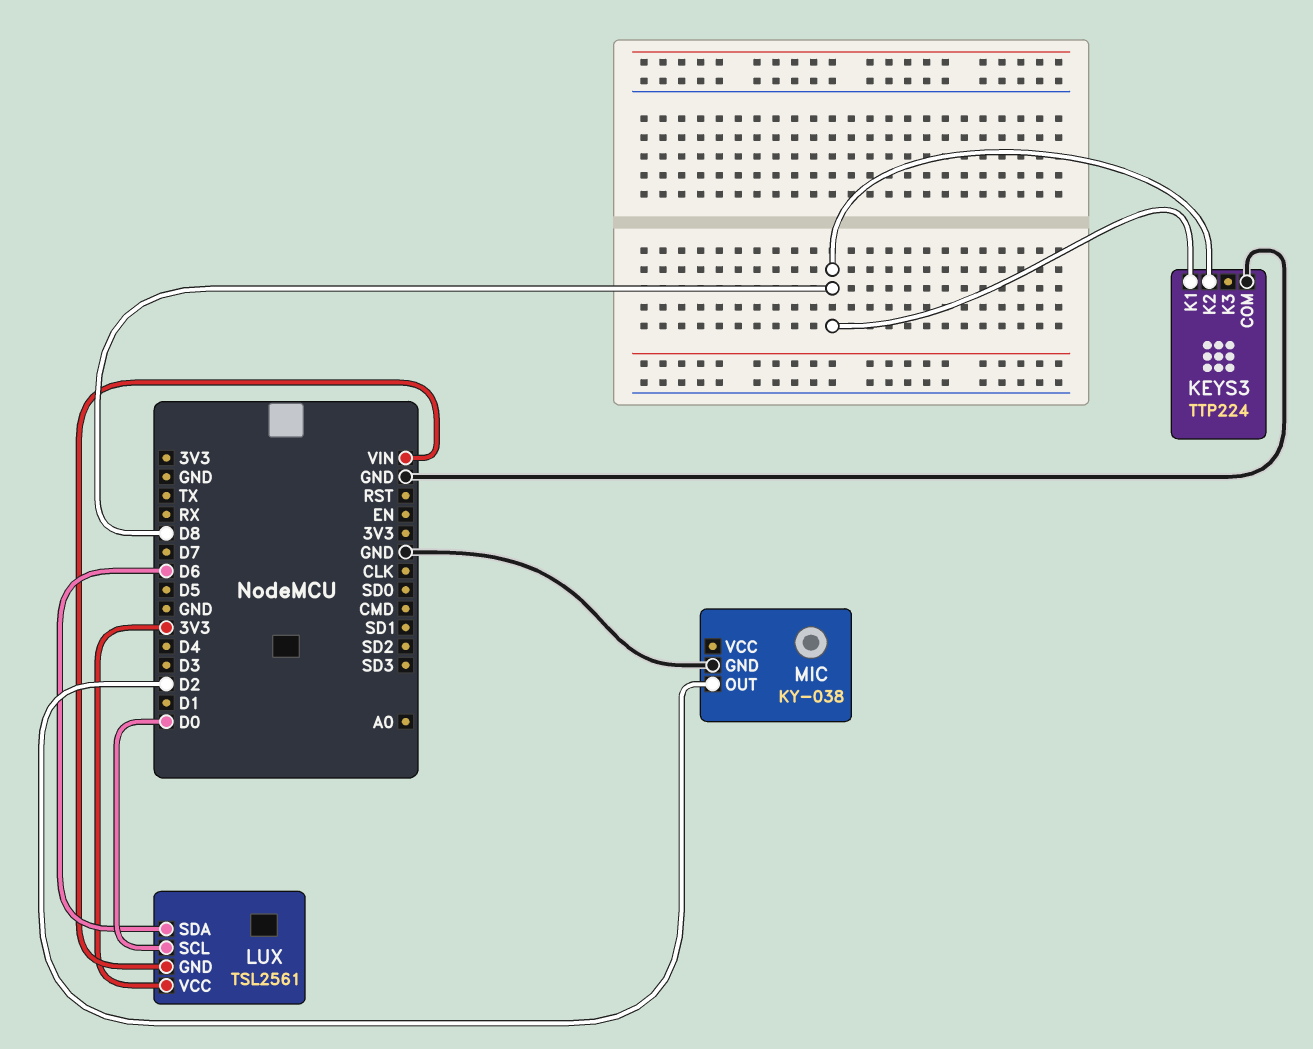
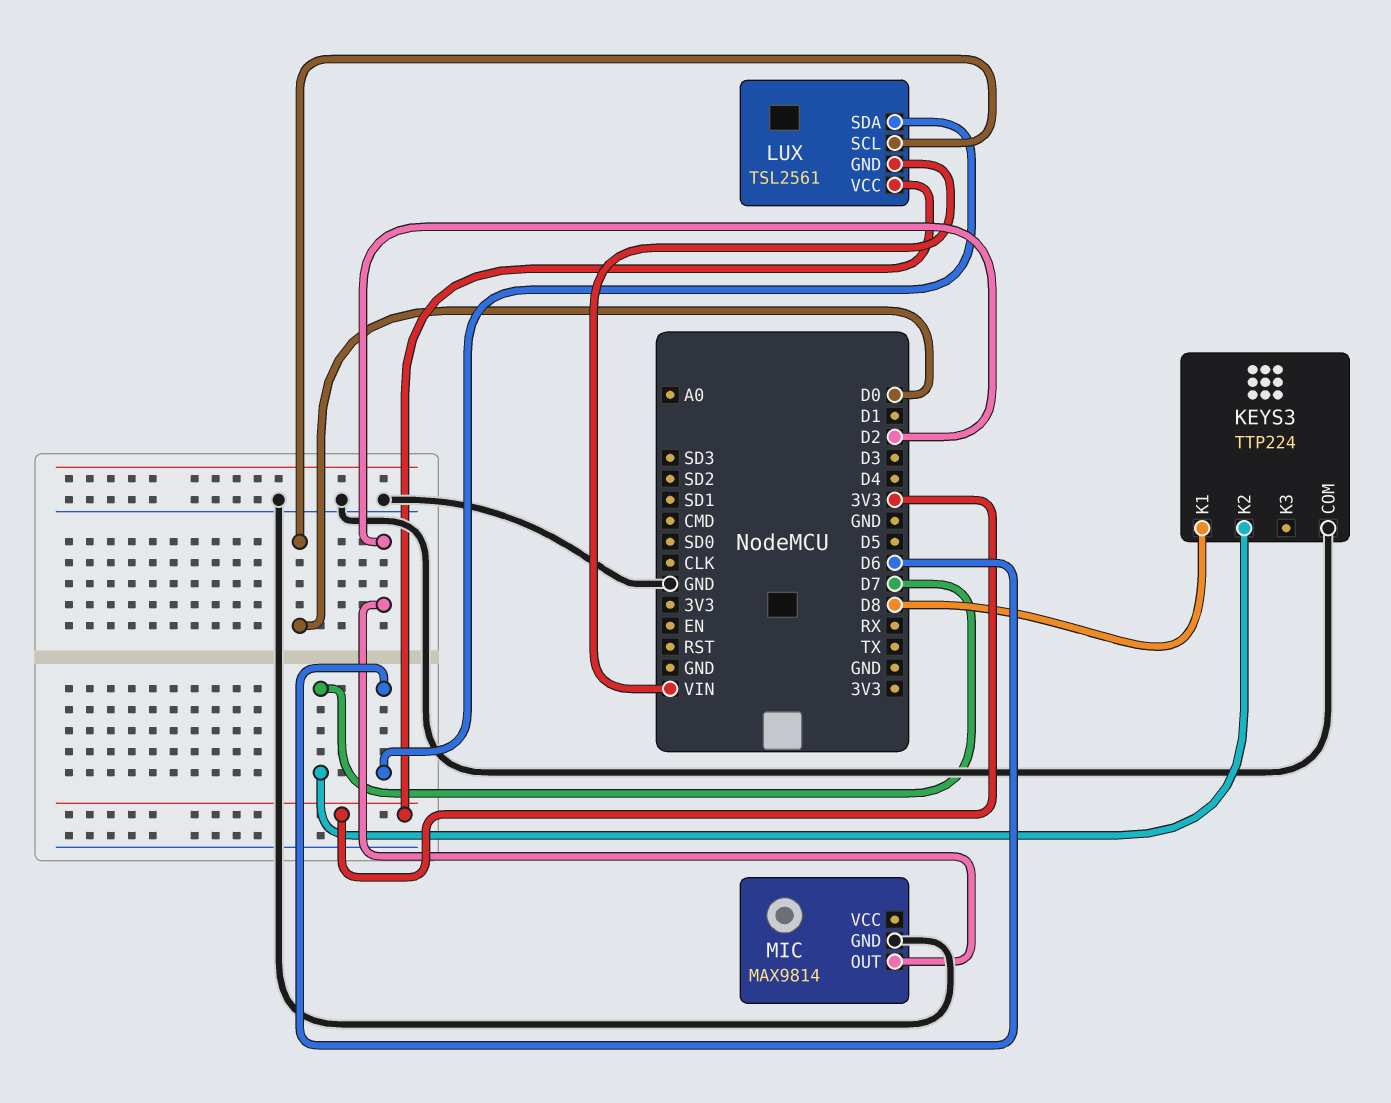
KEYS3 pin K2: D8 -> D7
MIC: KY-038 -> MAX9814

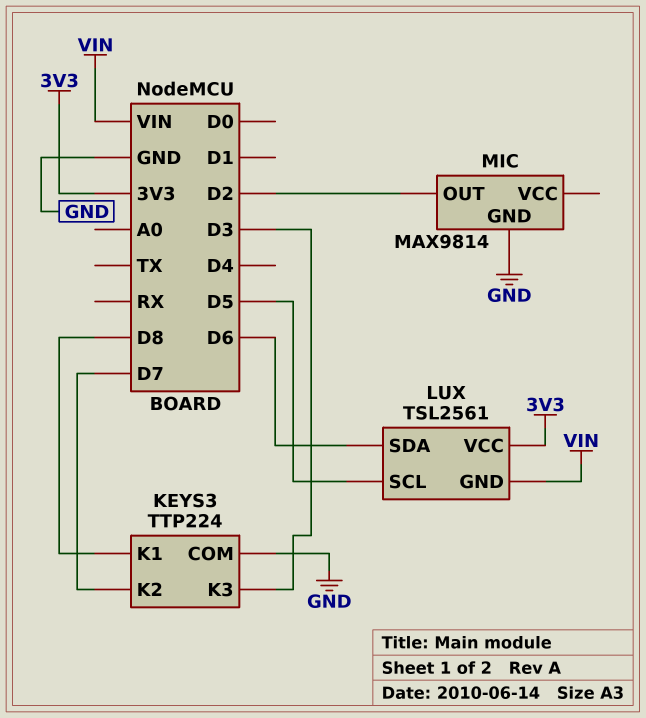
KEYS3 pin K3: none -> D3
LUX pin SCL: D0 -> D5

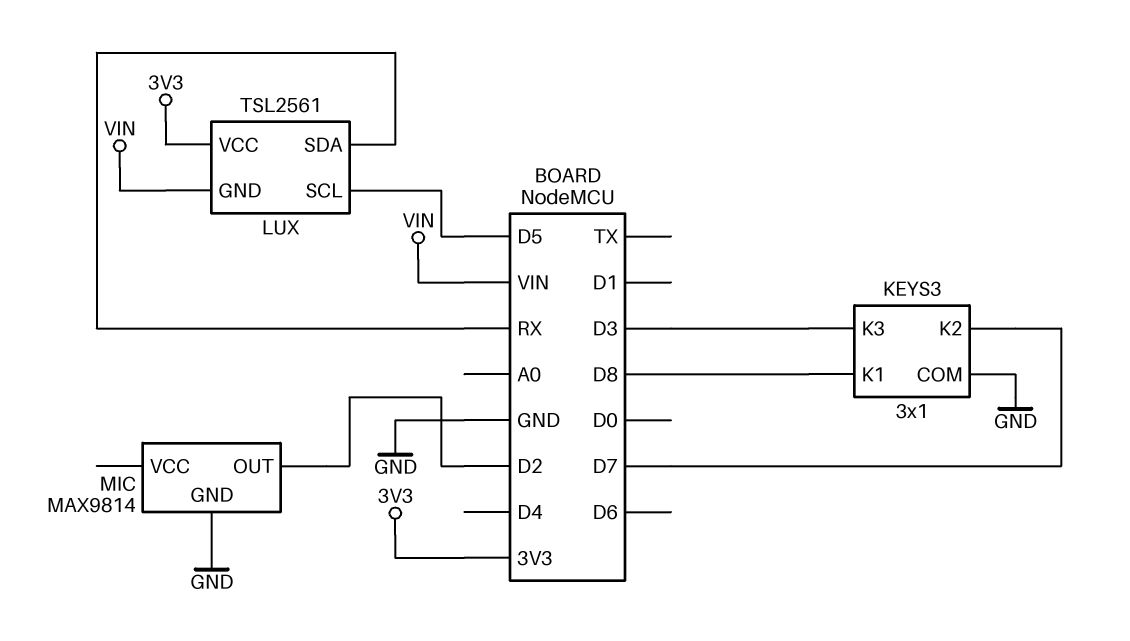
KEYS3: TTP224 -> 3x1
LUX pin SDA: D6 -> RX

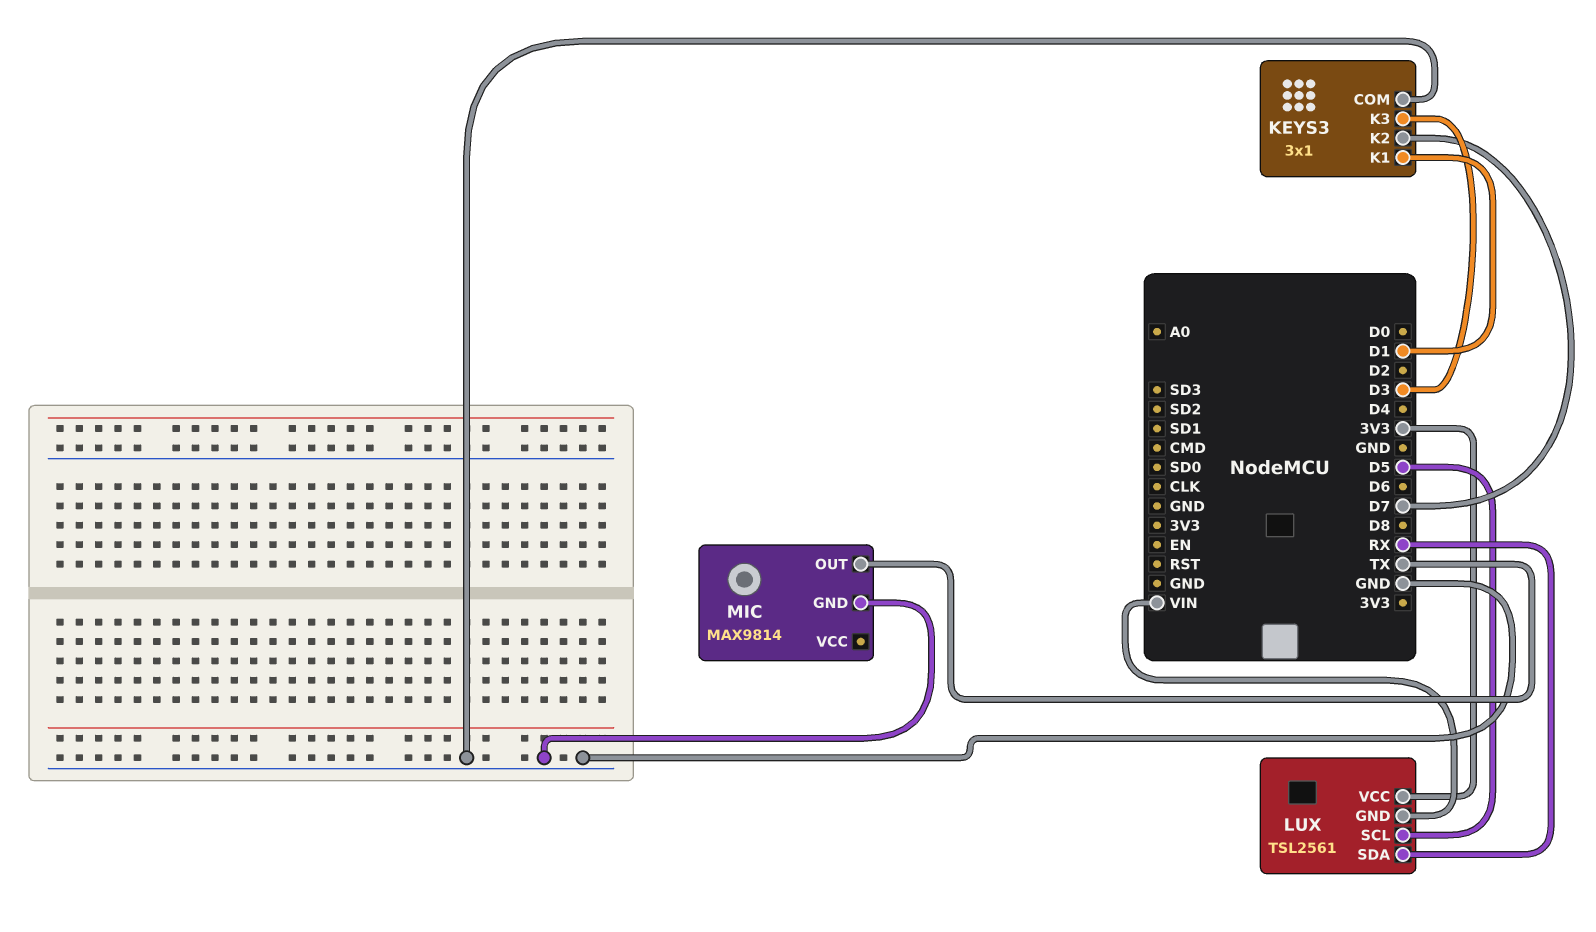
KEYS3 pin K1: D8 -> D1
MIC pin OUT: D2 -> TX

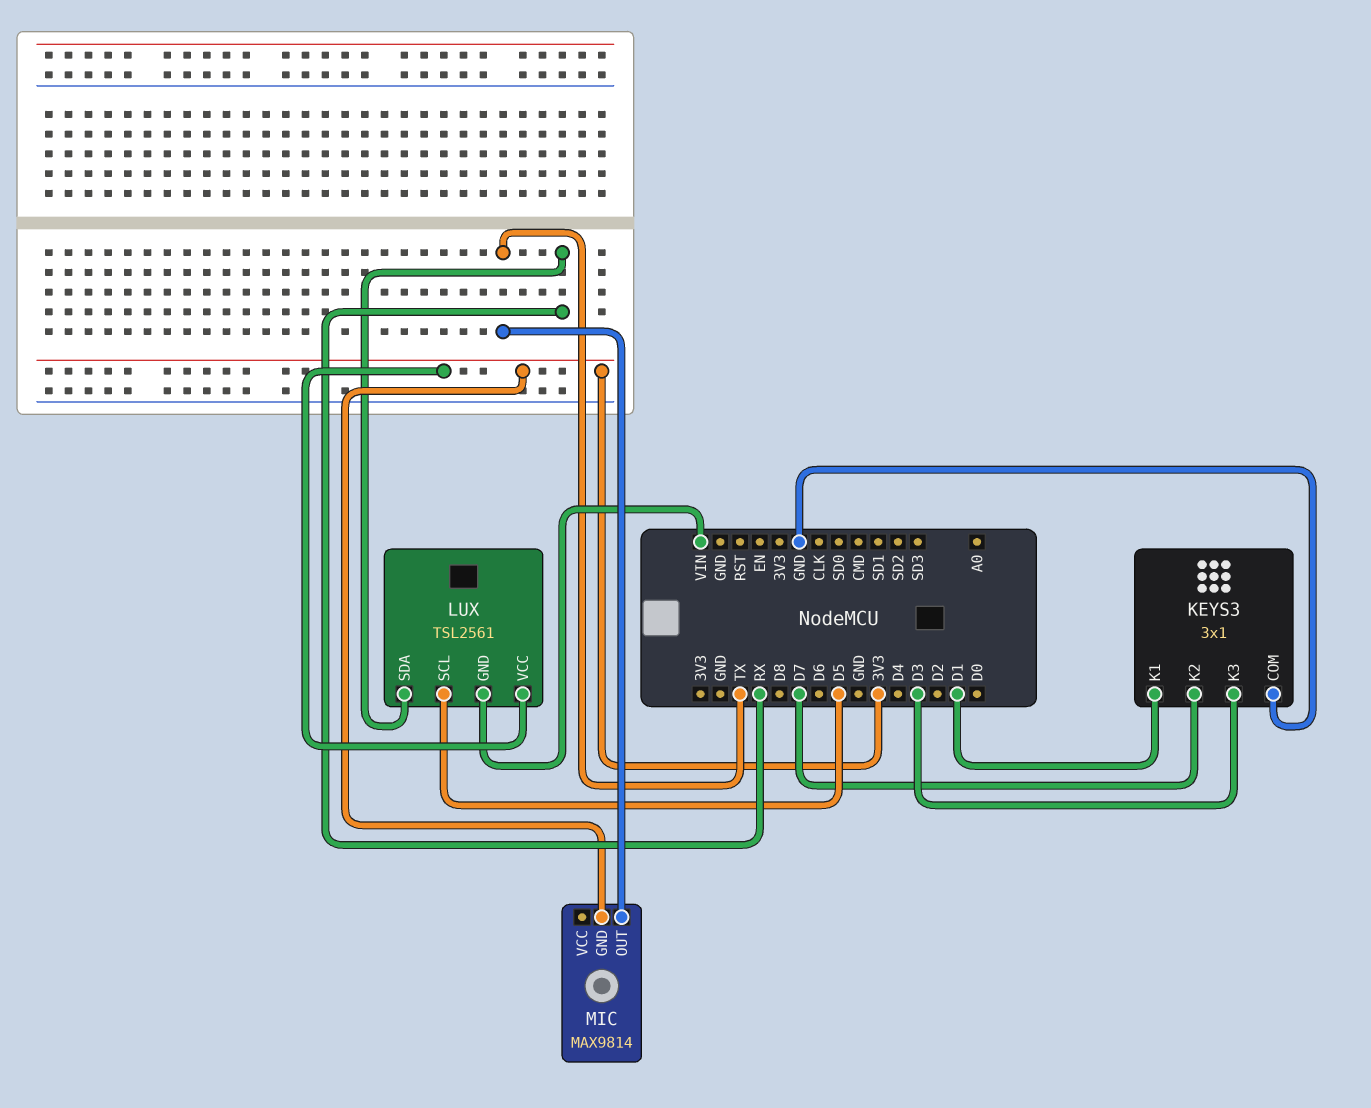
MIC pin GND: GND -> 3V3

